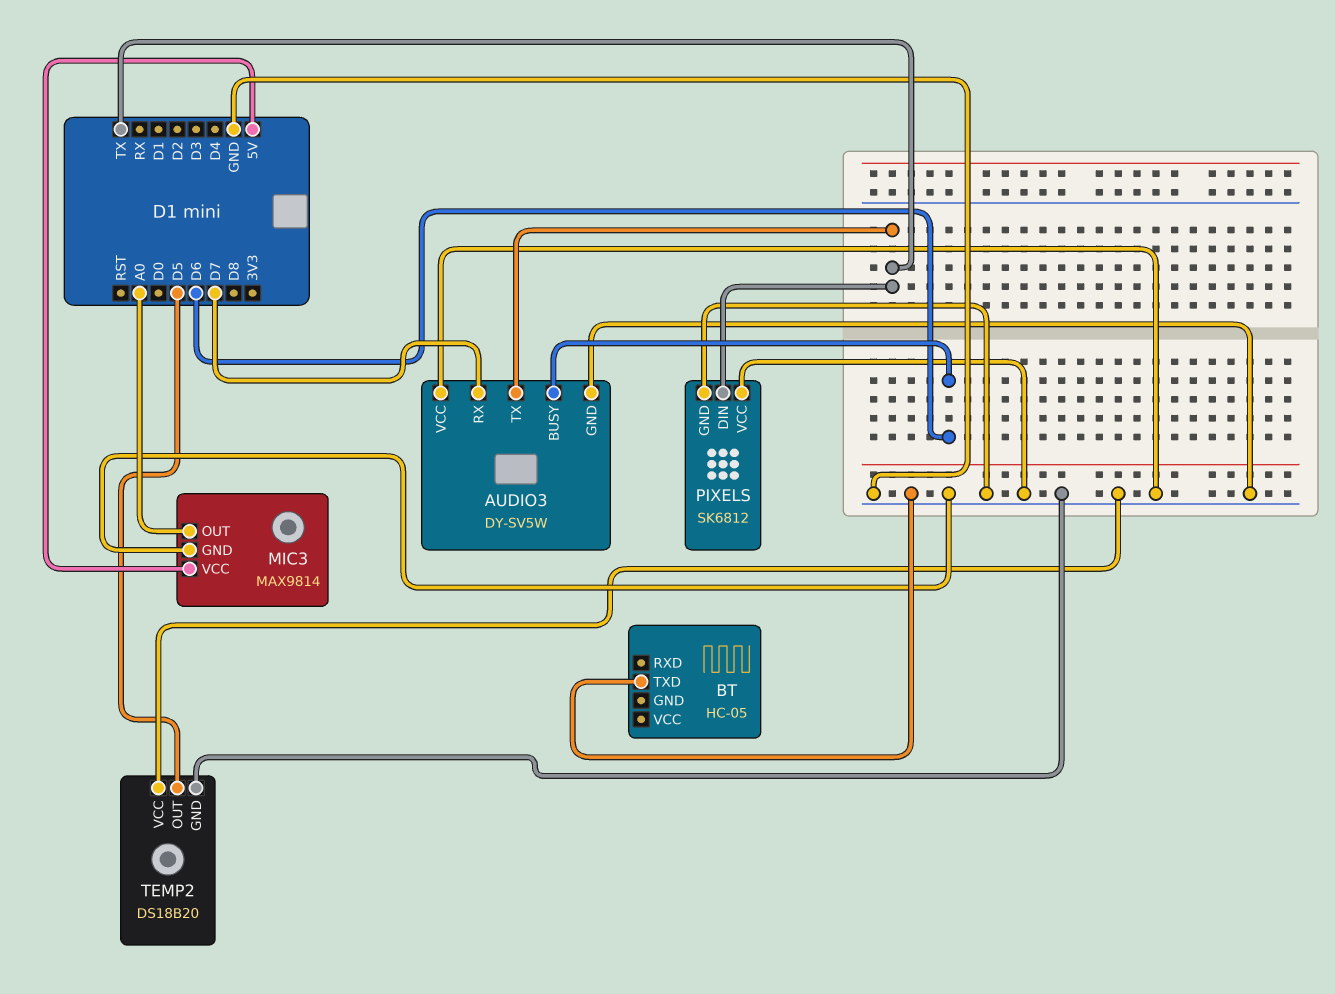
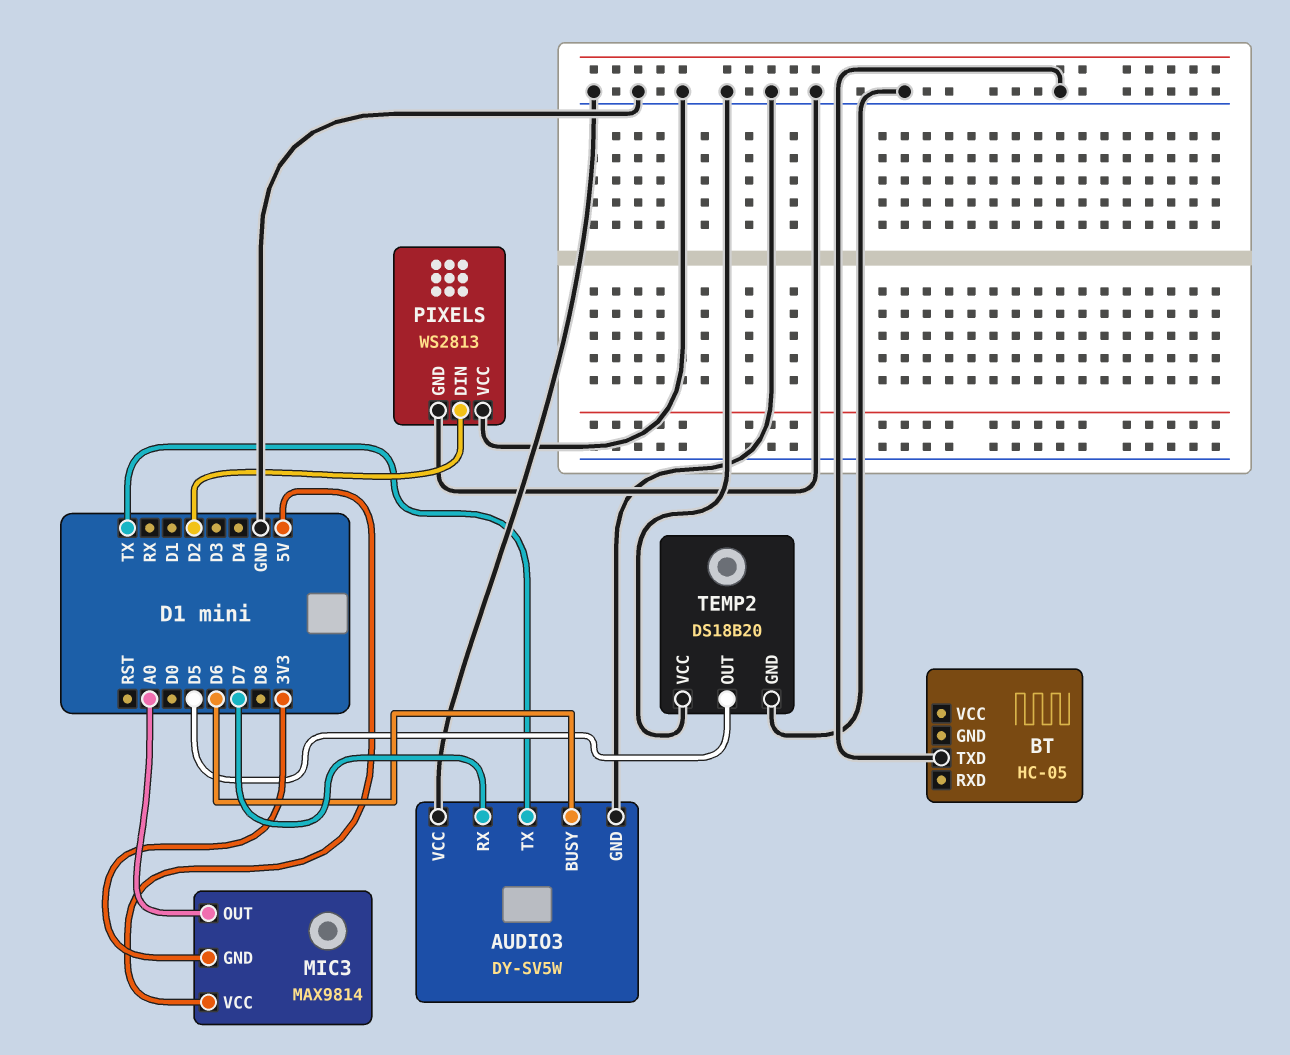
MIC3 pin GND: GND -> 3V3
PIXELS: SK6812 -> WS2813
PIXELS pin DIN: TX -> D2

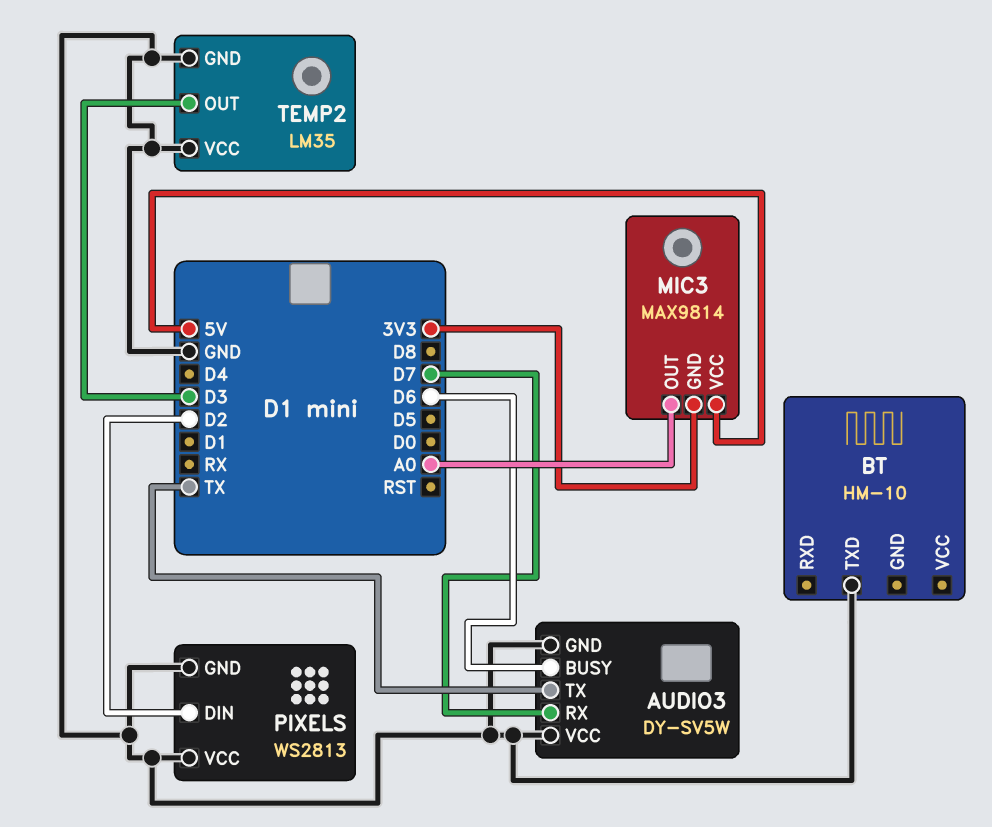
BT: HC-05 -> HM-10
TEMP2: DS18B20 -> LM35
TEMP2 pin OUT: D5 -> D3

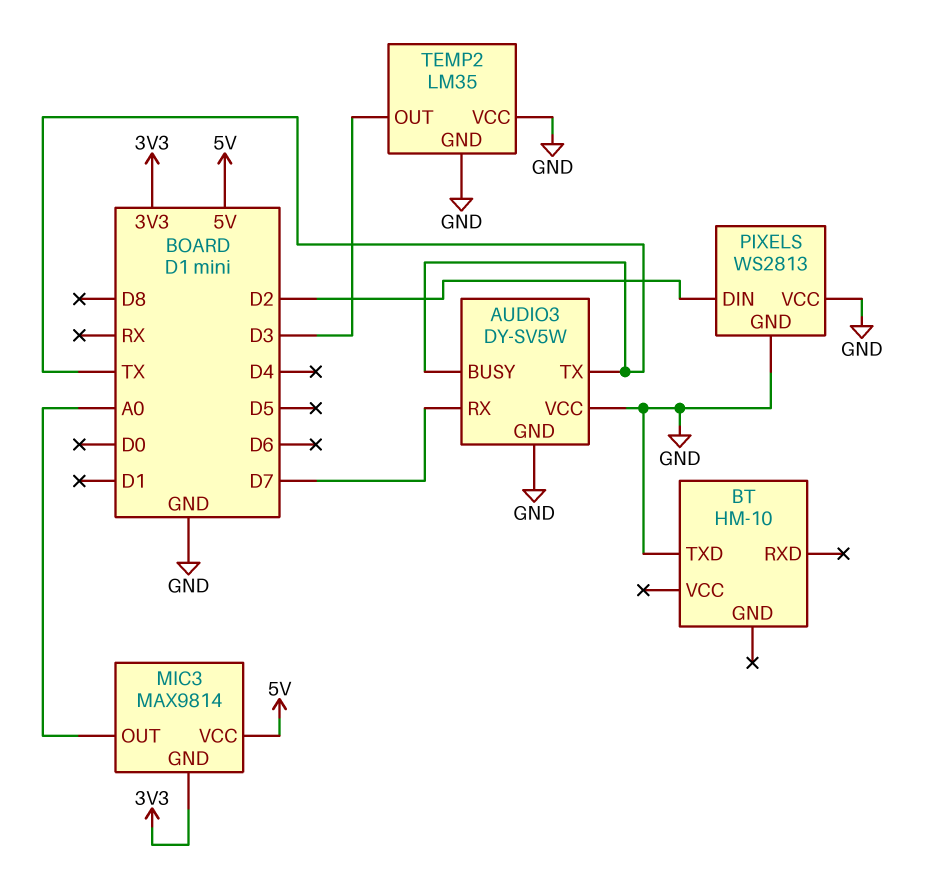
AUDIO3 pin BUSY: D6 -> TX

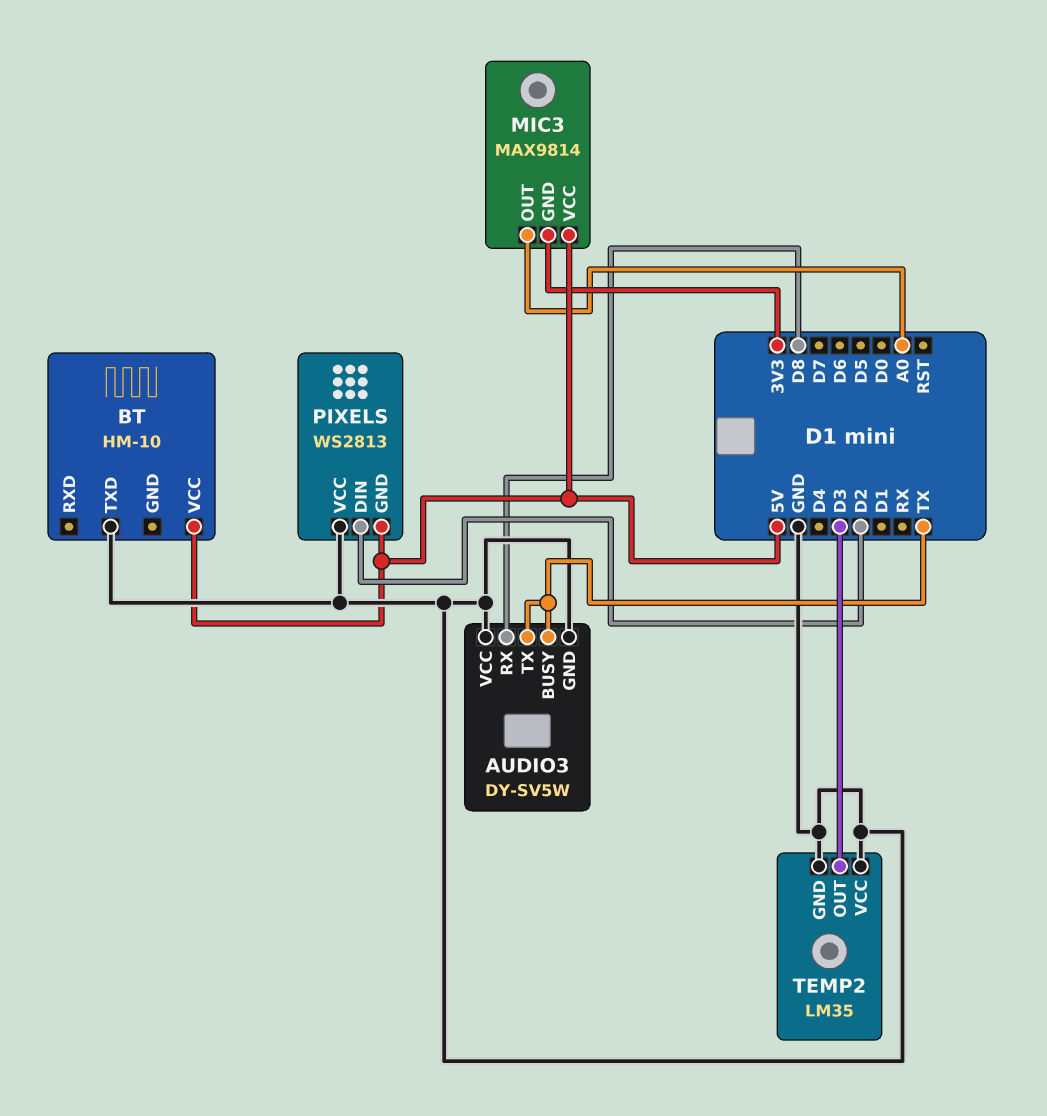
AUDIO3 pin RX: D7 -> D8
BT pin VCC: none -> 5V
PIXELS pin GND: GND -> 5V

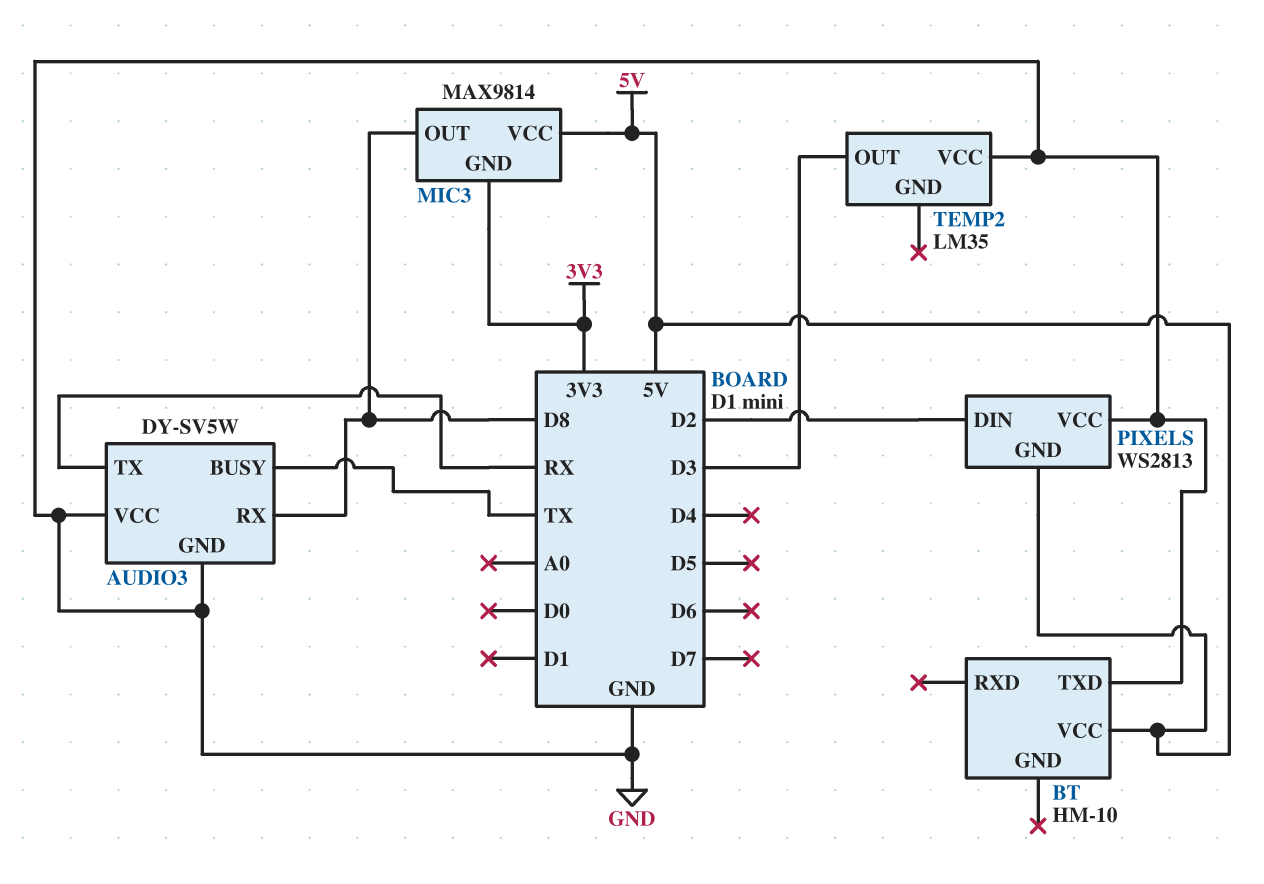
AUDIO3 pin TX: TX -> RX
MIC3 pin OUT: A0 -> D8
TEMP2 pin GND: GND -> none

